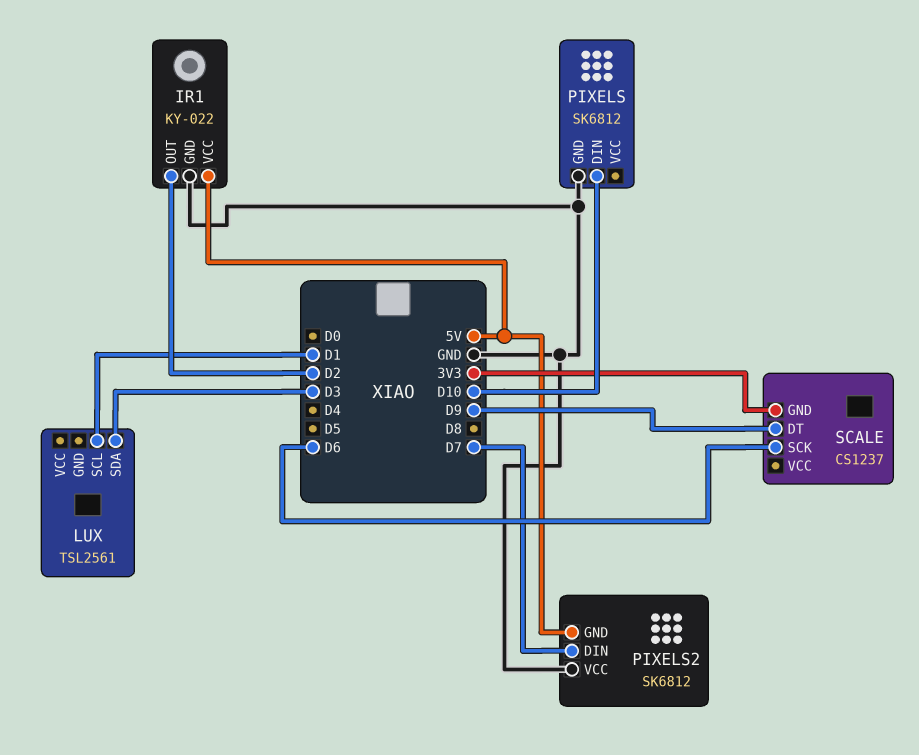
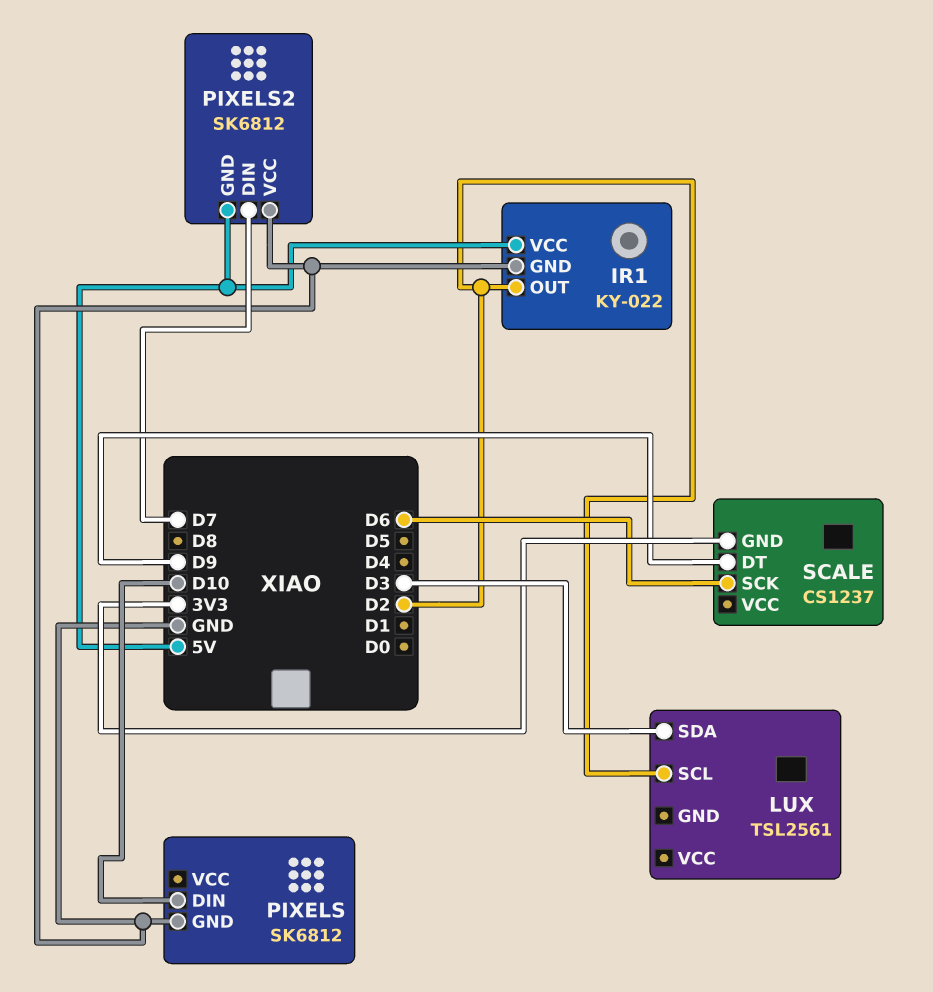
LUX pin SCL: D1 -> D2

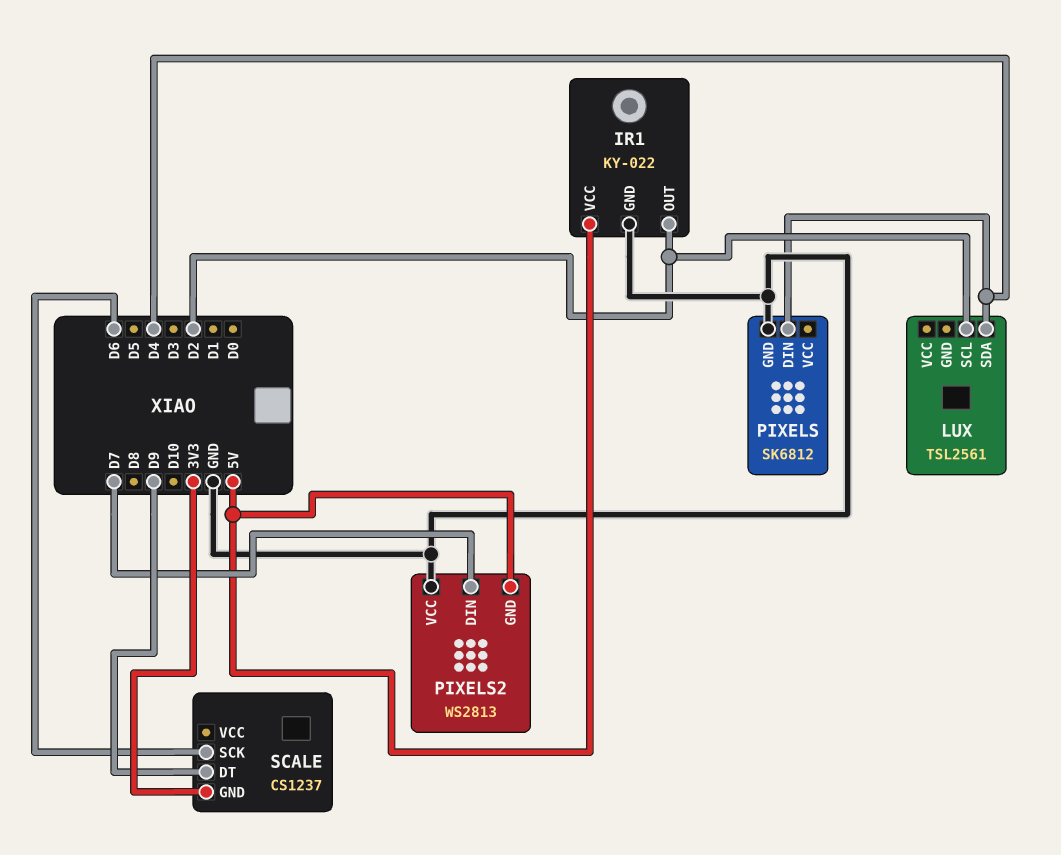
LUX pin SDA: D3 -> D4
PIXELS pin DIN: D10 -> D4
PIXELS2: SK6812 -> WS2813

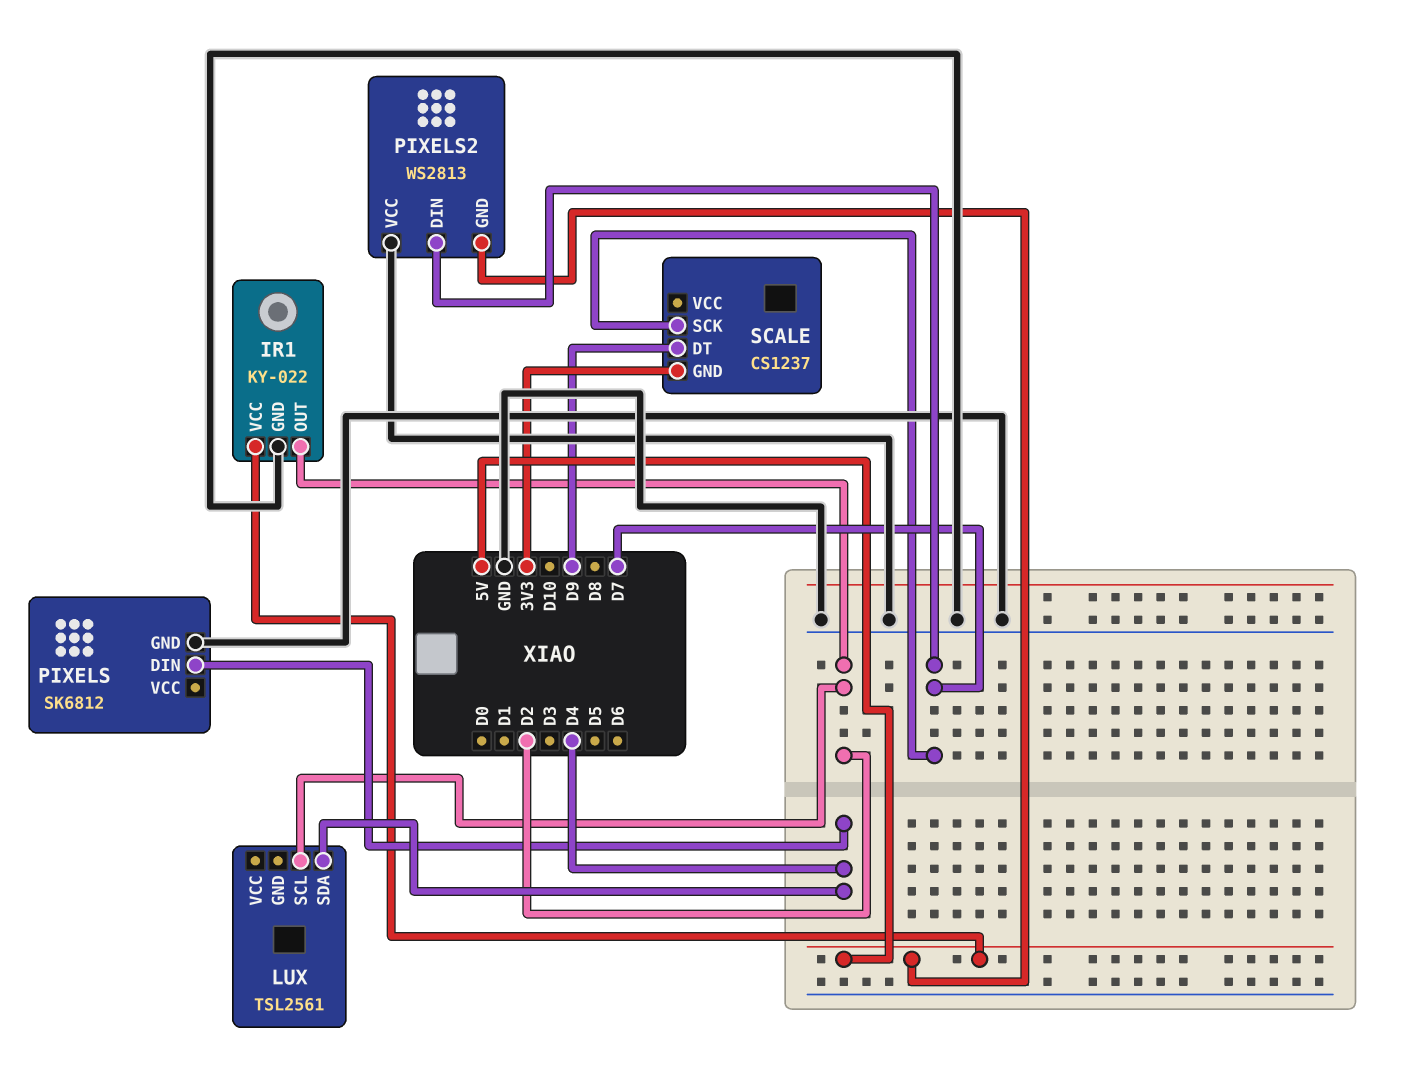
SCALE pin SCK: D6 -> D7

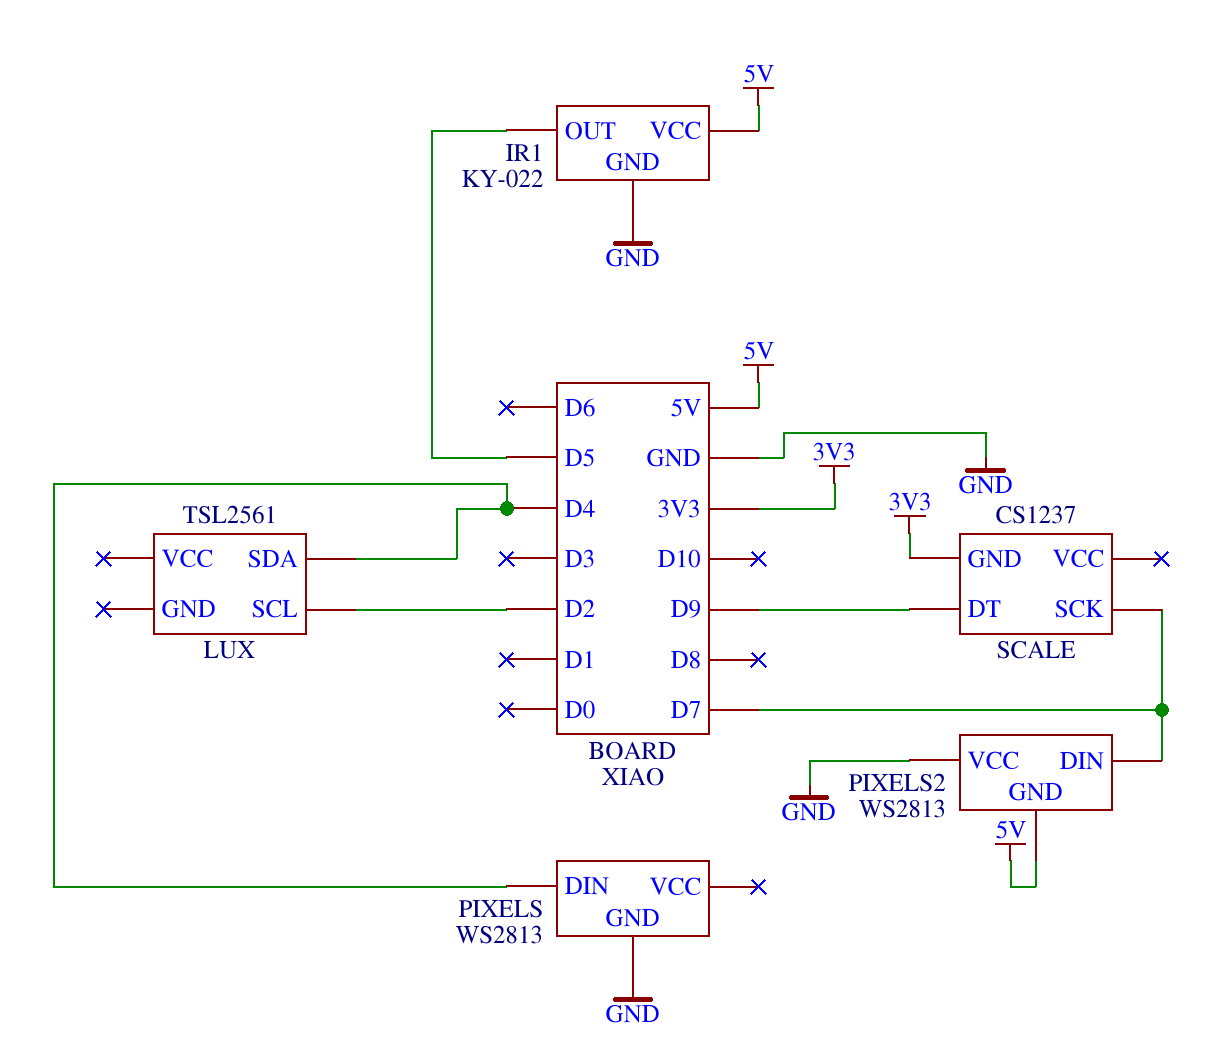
IR1 pin OUT: D2 -> D5
PIXELS: SK6812 -> WS2813

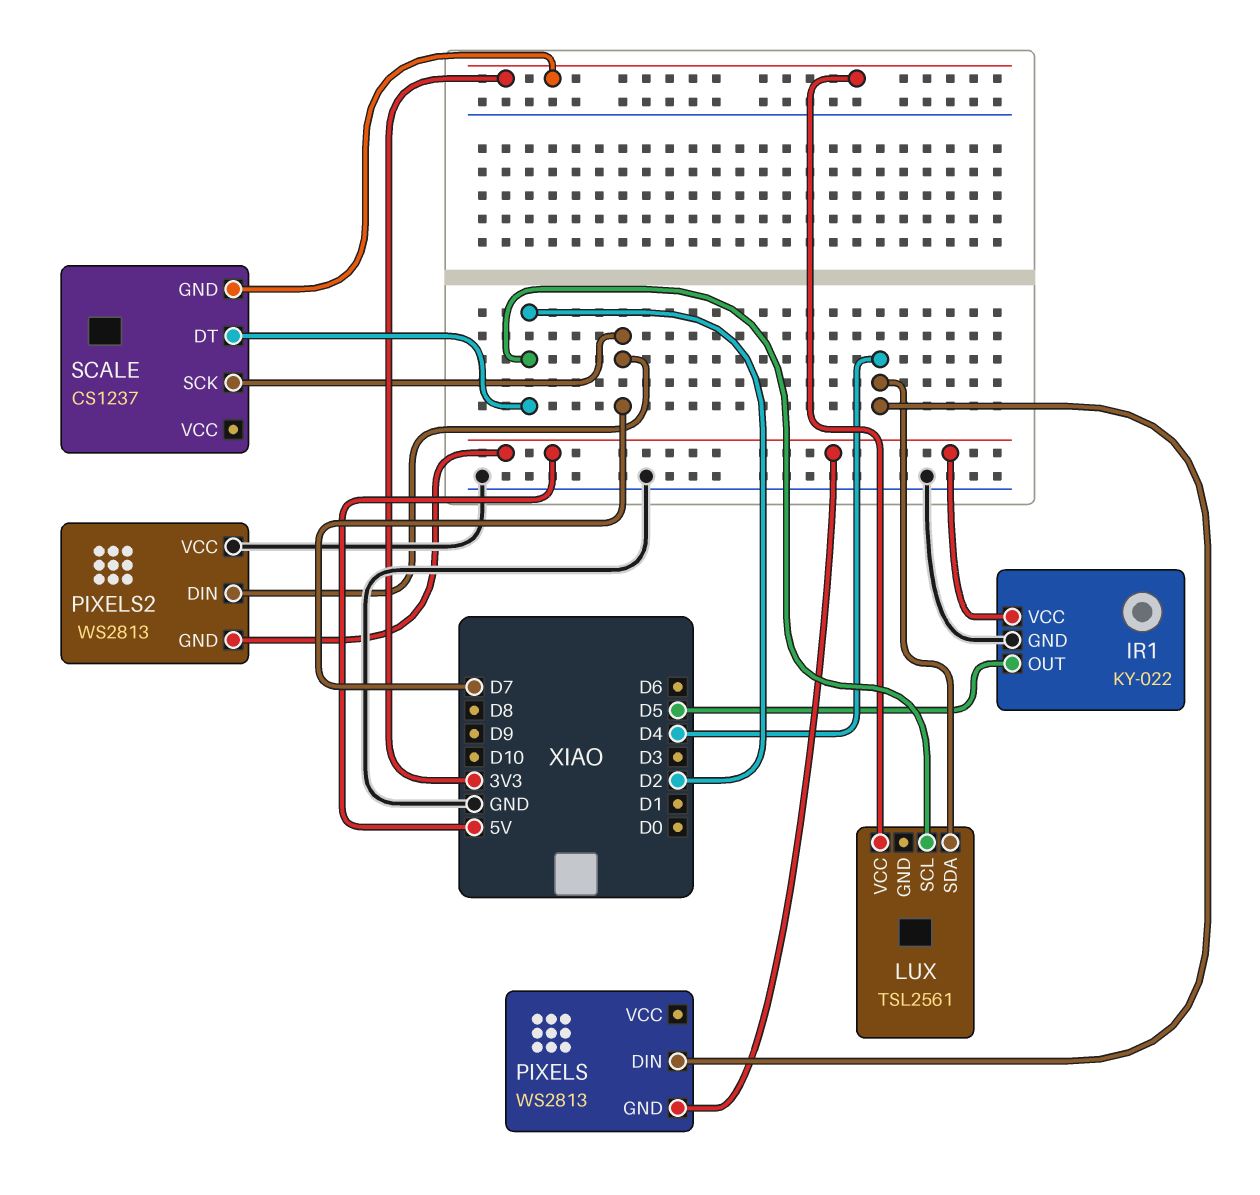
LUX pin VCC: none -> 3V3
PIXELS pin GND: GND -> 5V
SCALE pin DT: D9 -> D2

